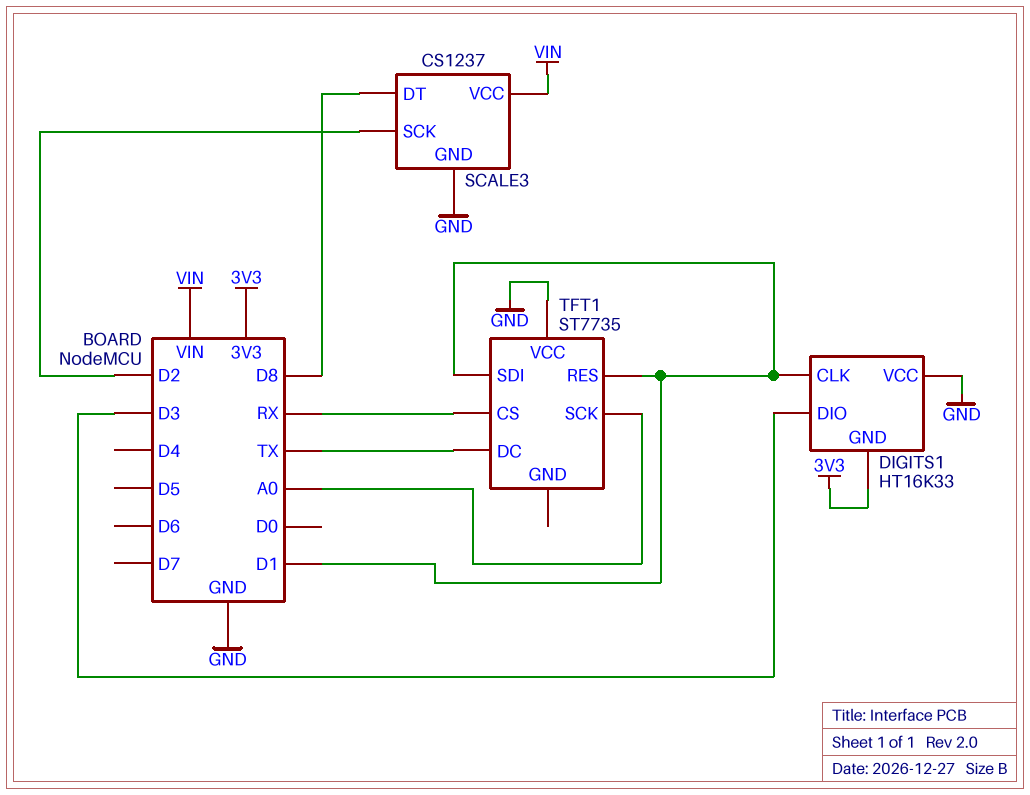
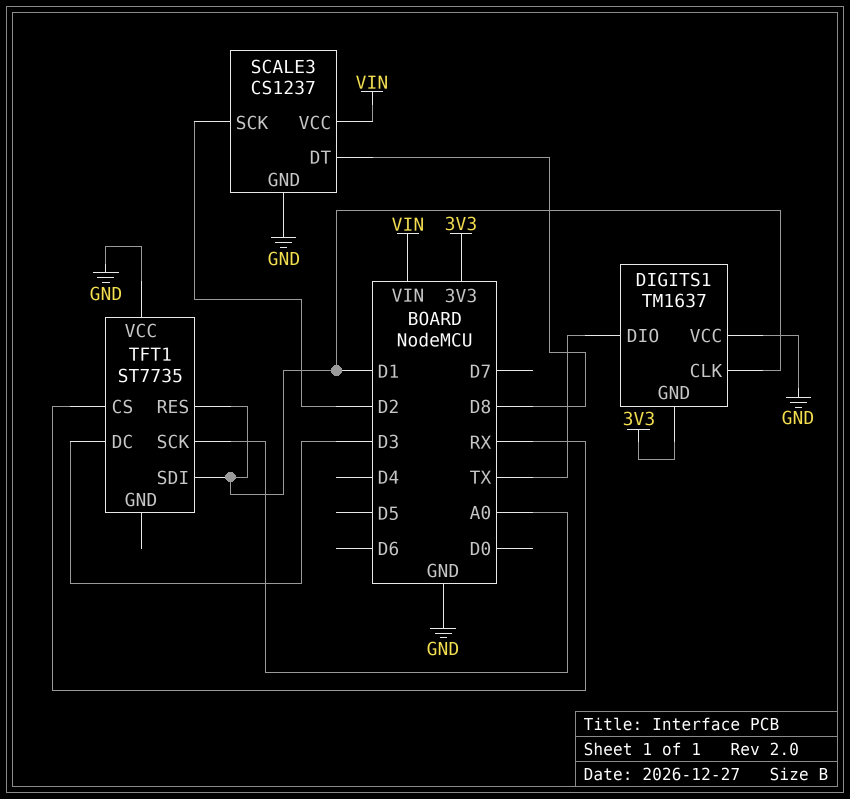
DIGITS1: HT16K33 -> TM1637
DIGITS1 pin DIO: D3 -> TX
TFT1 pin DC: TX -> D3

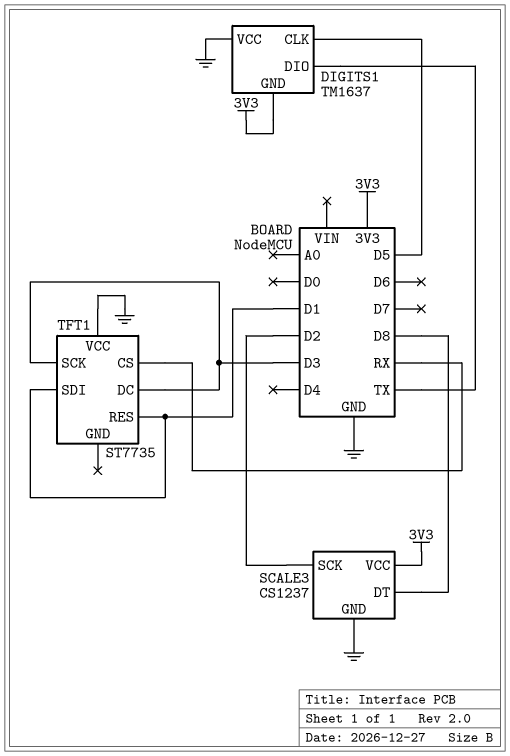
DIGITS1 pin CLK: D1 -> D5
SCALE3 pin VCC: VIN -> 3V3
TFT1 pin SCK: A0 -> D3

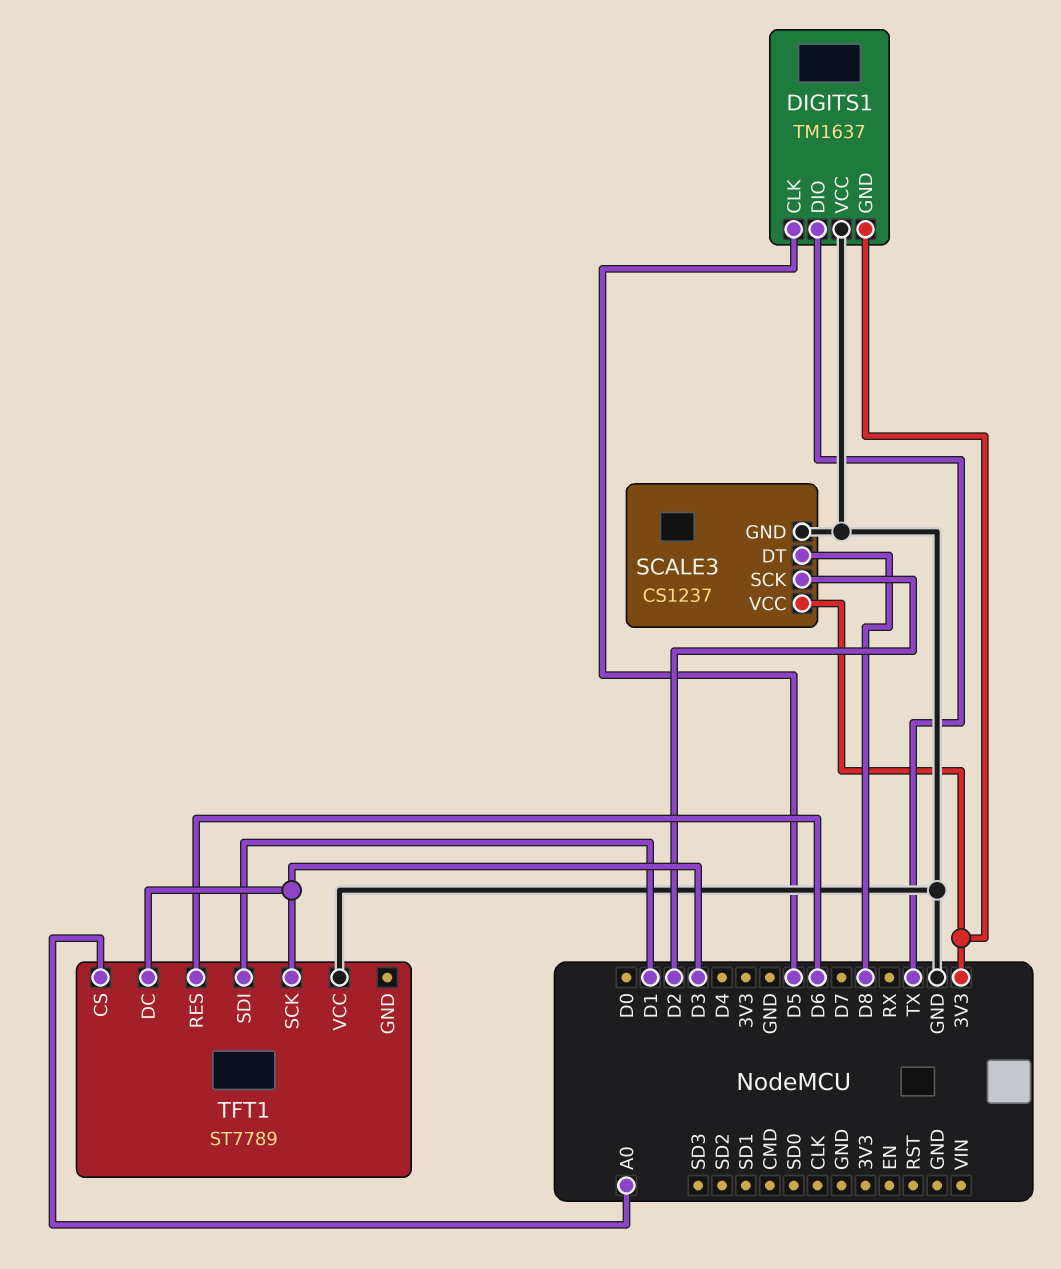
TFT1: ST7735 -> ST7789
TFT1 pin CS: RX -> A0
TFT1 pin RES: D1 -> D6

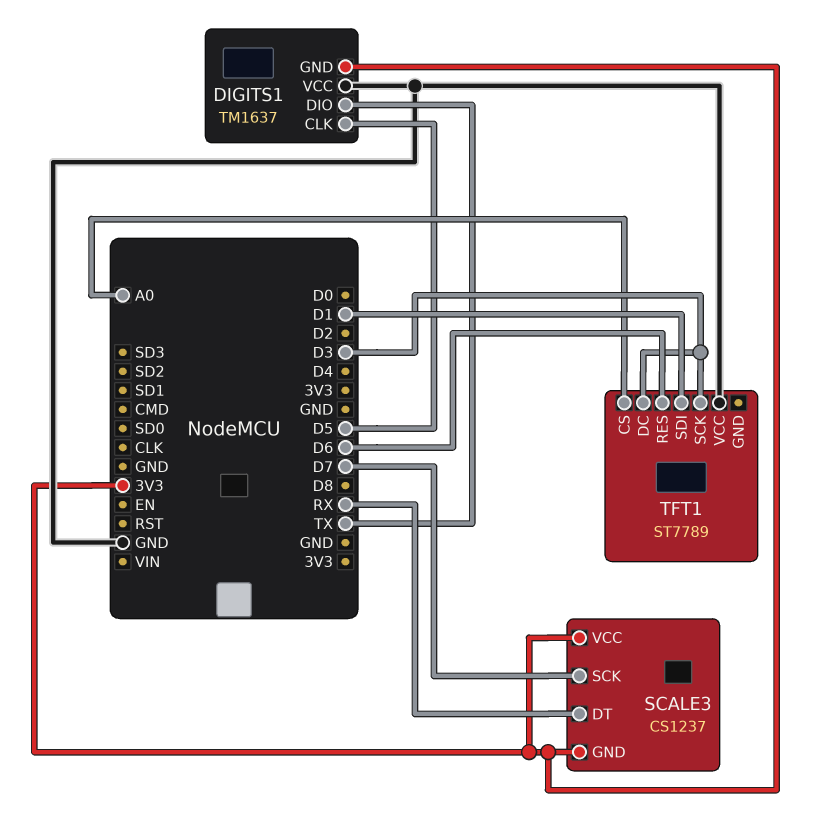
SCALE3 pin DT: D8 -> RX
SCALE3 pin GND: GND -> 3V3
SCALE3 pin SCK: D2 -> D7

